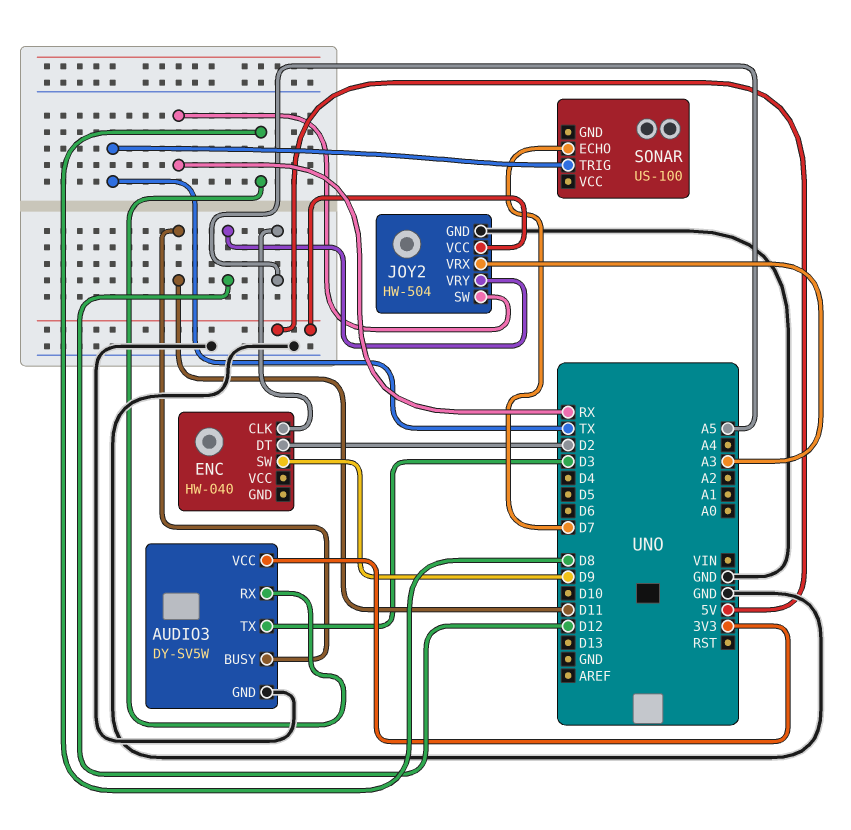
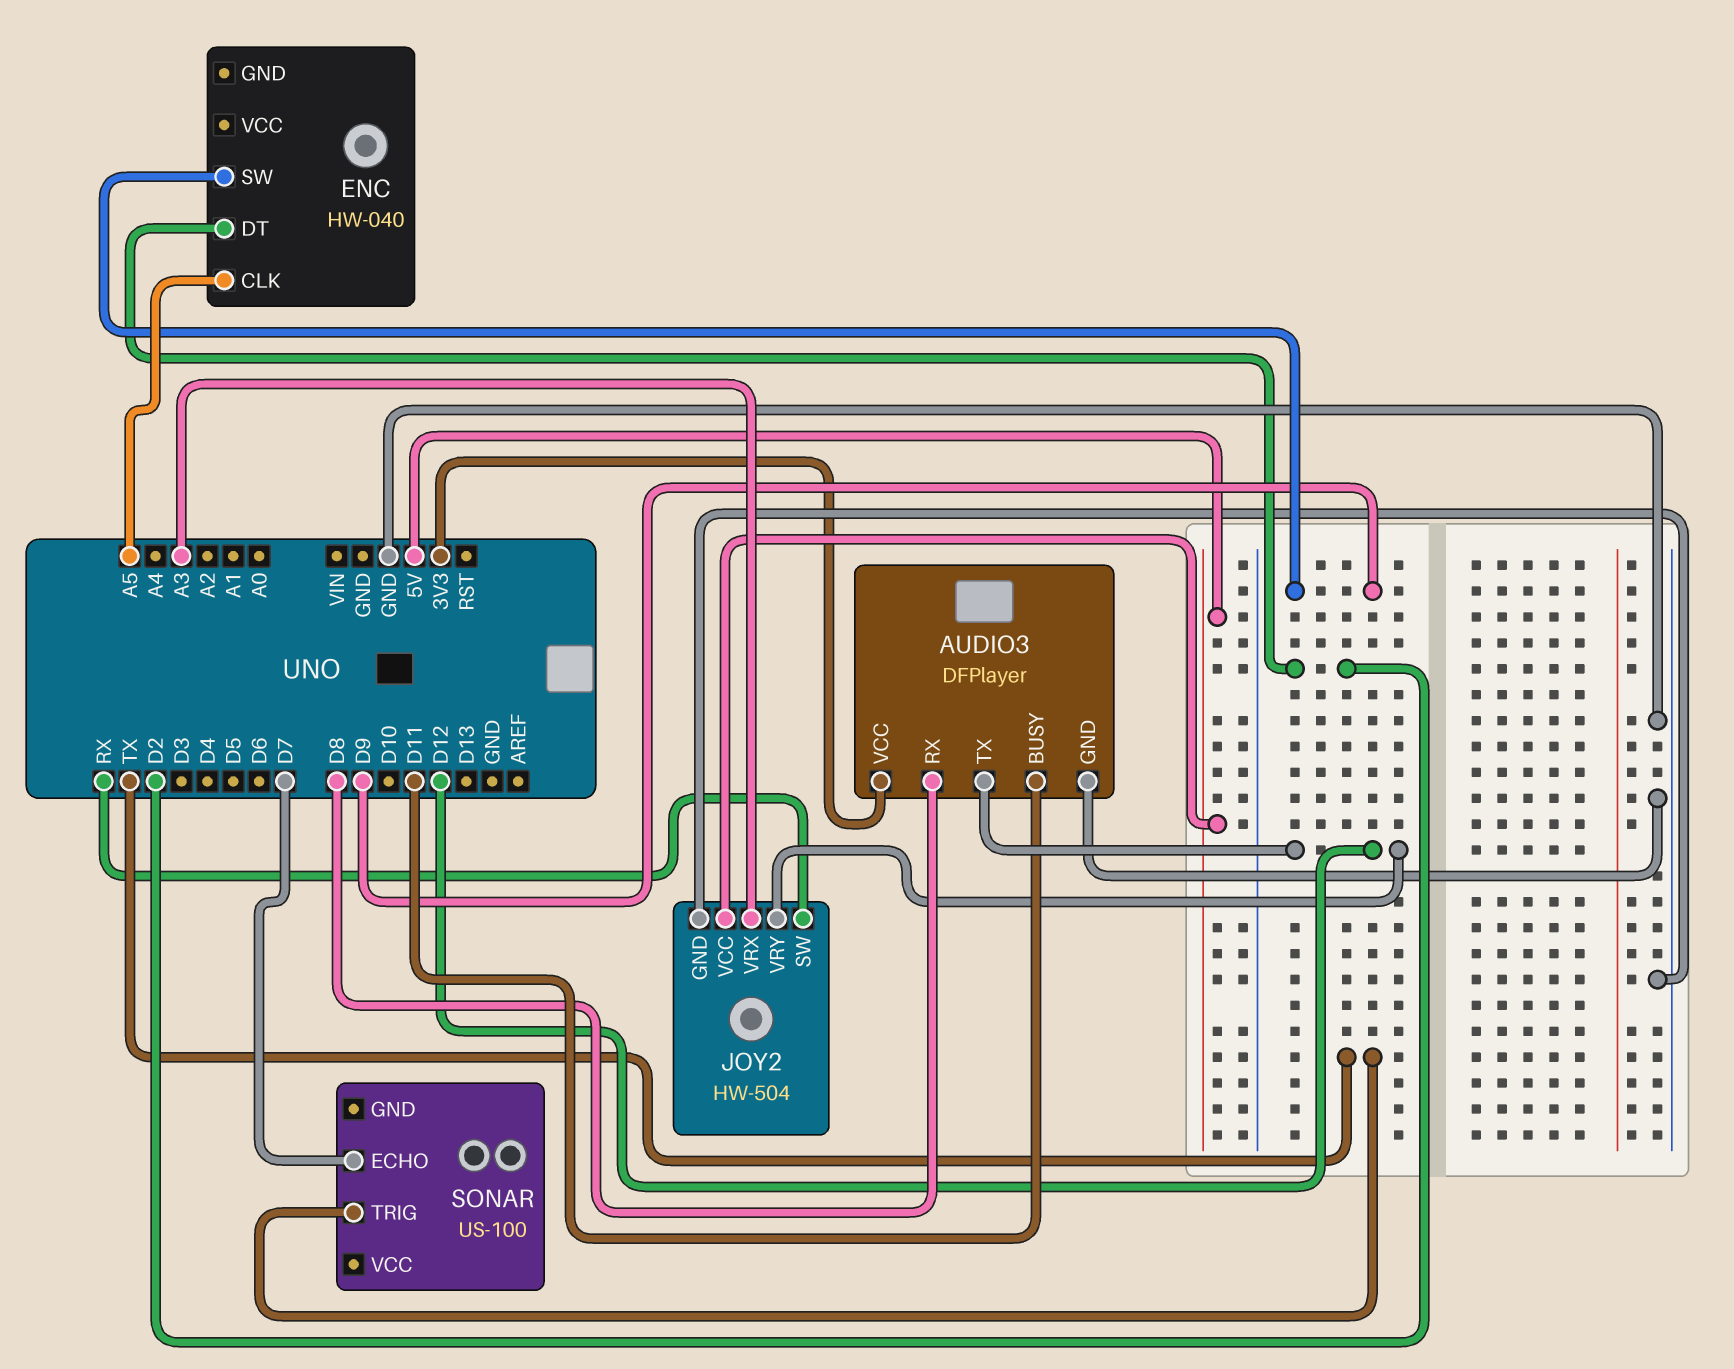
AUDIO3: DY-SV5W -> DFPlayer
AUDIO3 pin TX: D3 -> D12

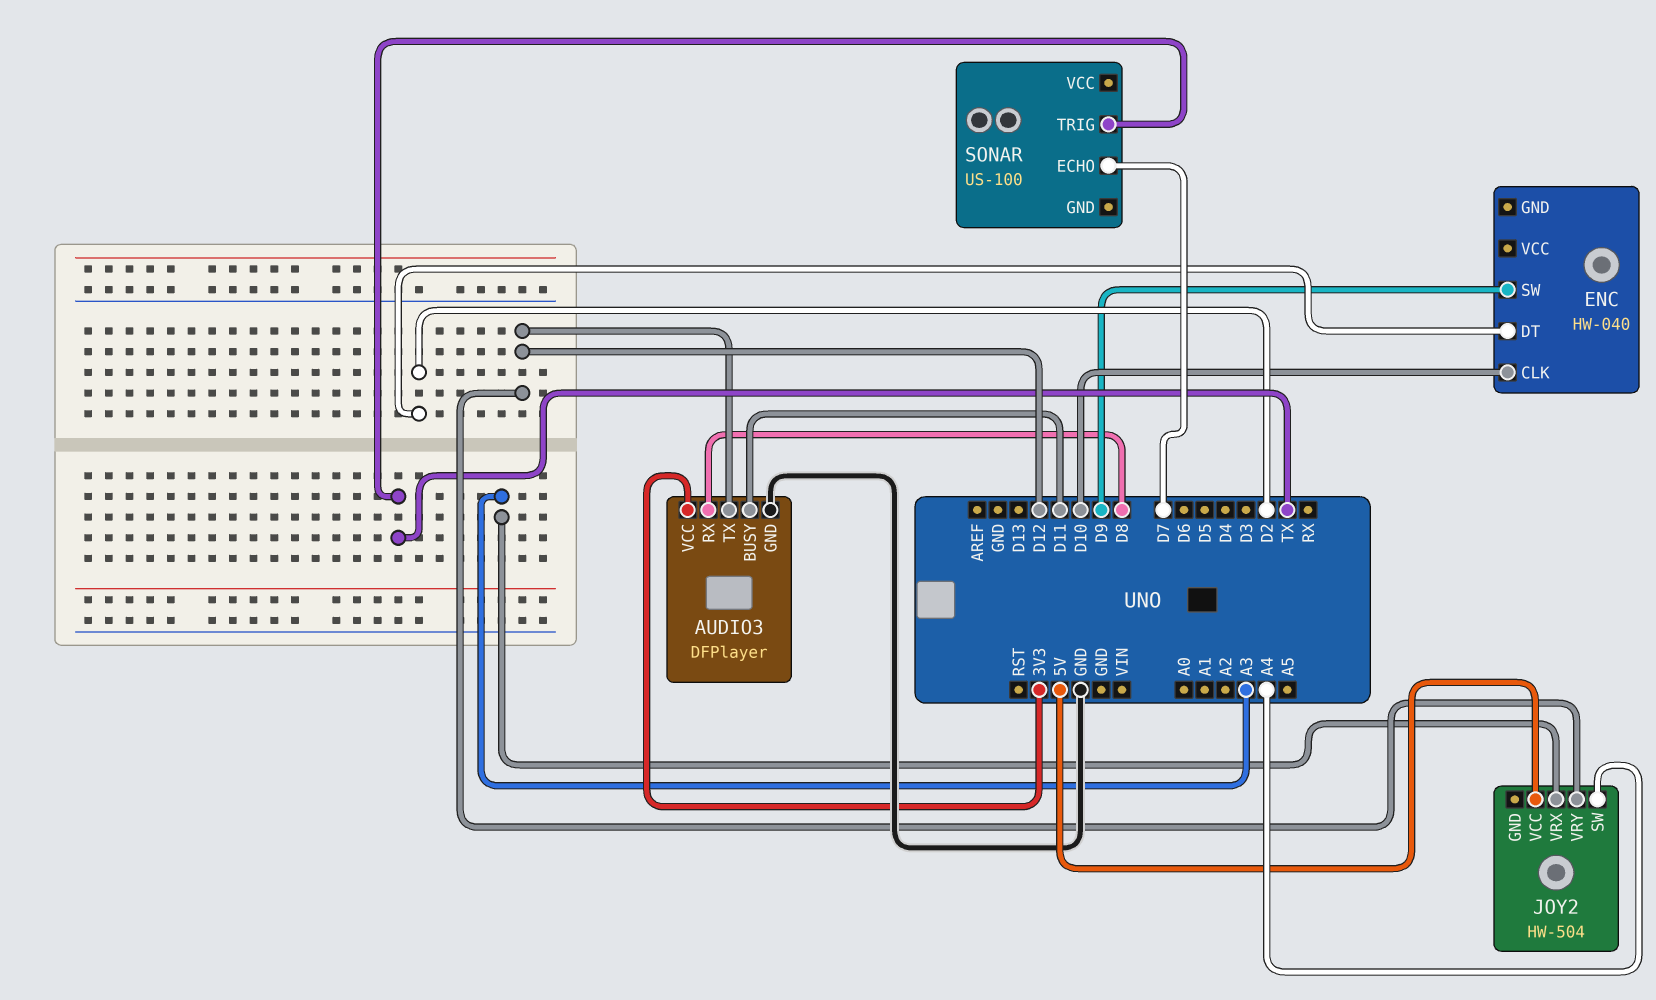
ENC pin CLK: A5 -> D10
JOY2 pin GND: GND -> none
JOY2 pin SW: RX -> A4

